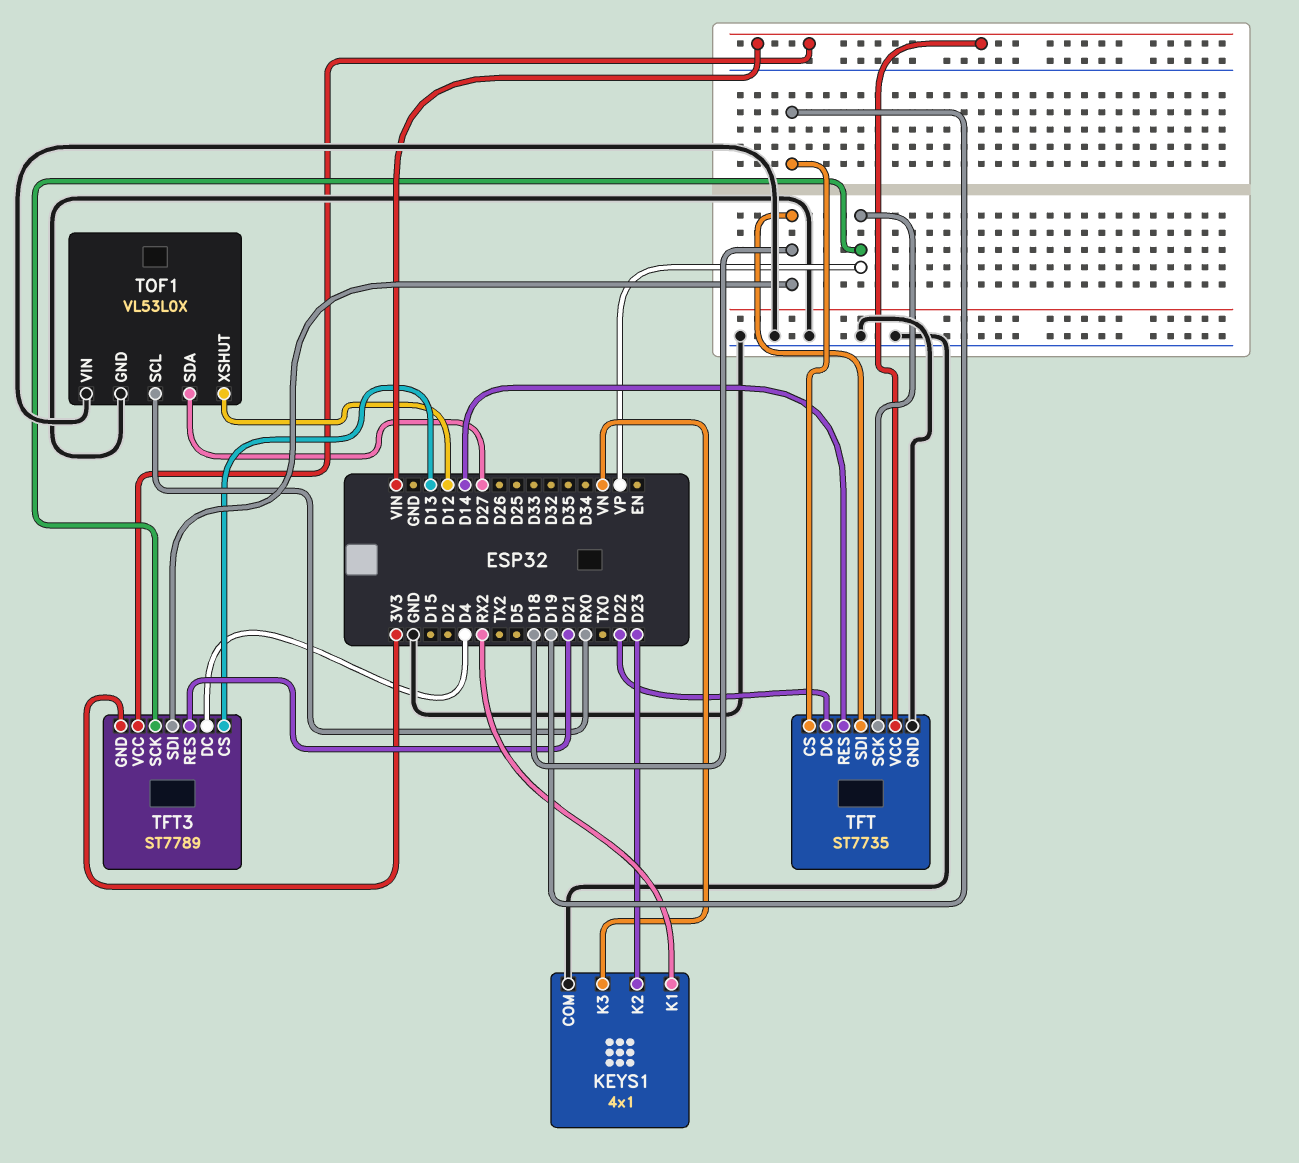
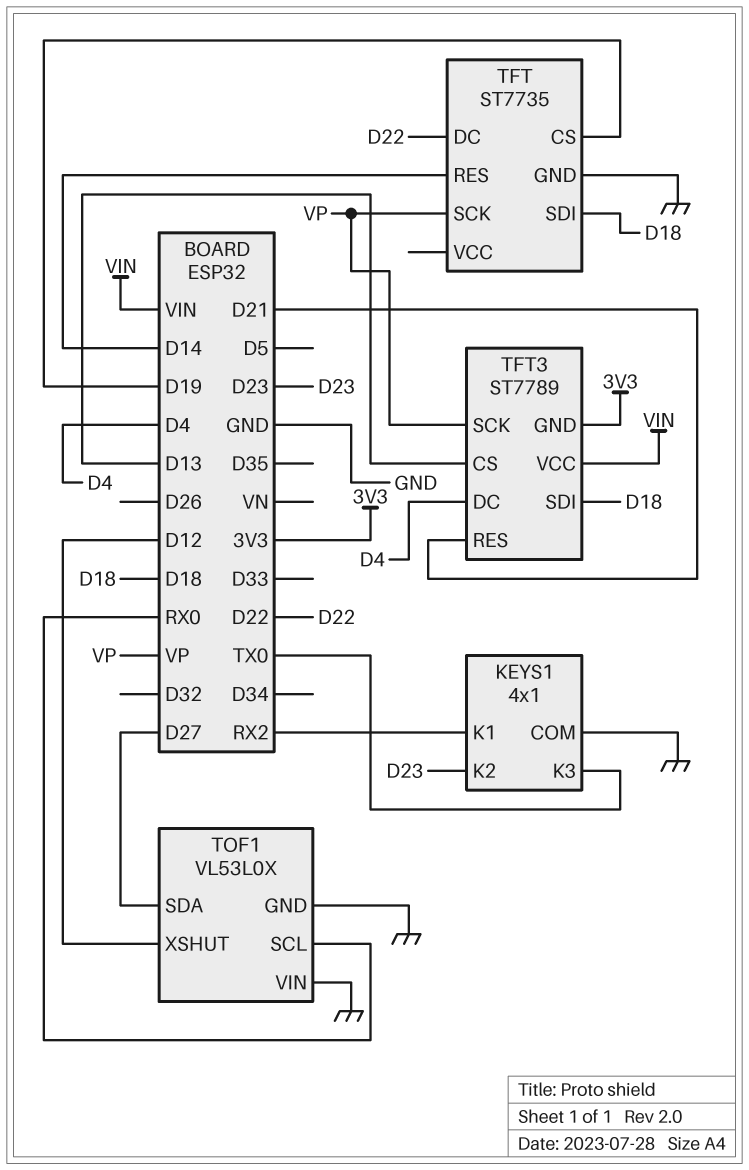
KEYS1 pin K3: VN -> TX0
TFT pin VCC: VIN -> none

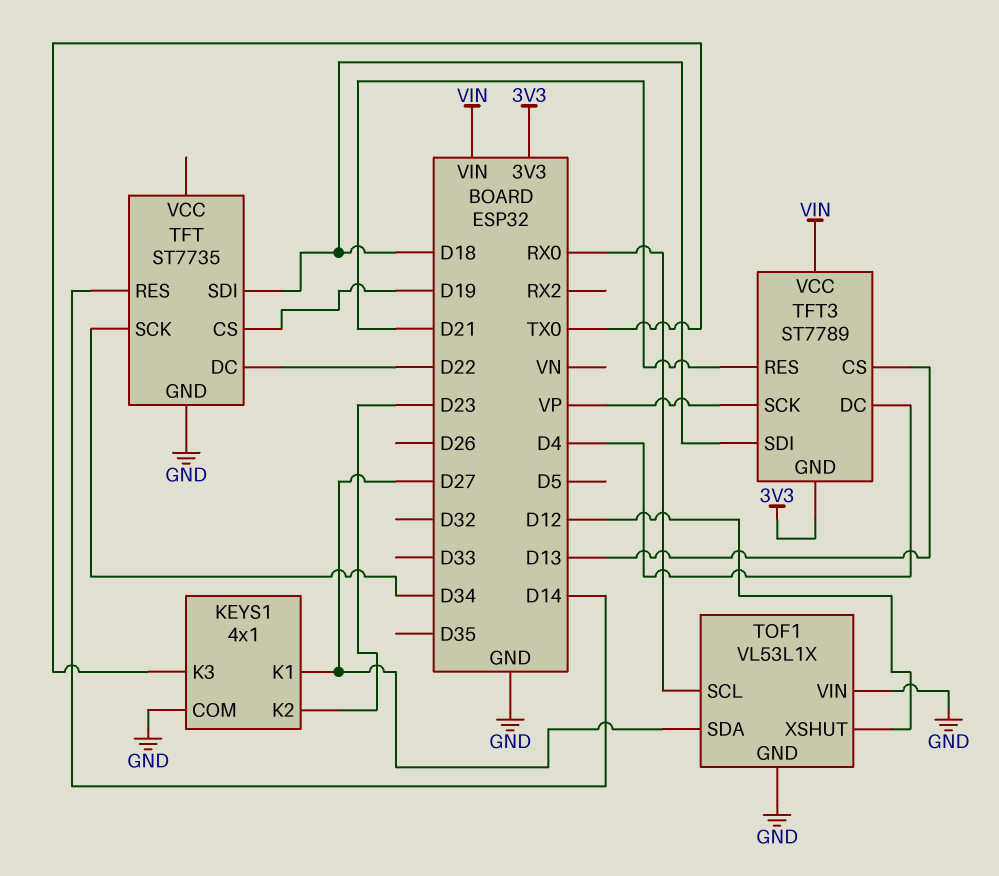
KEYS1 pin K1: RX2 -> D27
TFT pin SCK: VP -> D34
TOF1: VL53L0X -> VL53L1X

